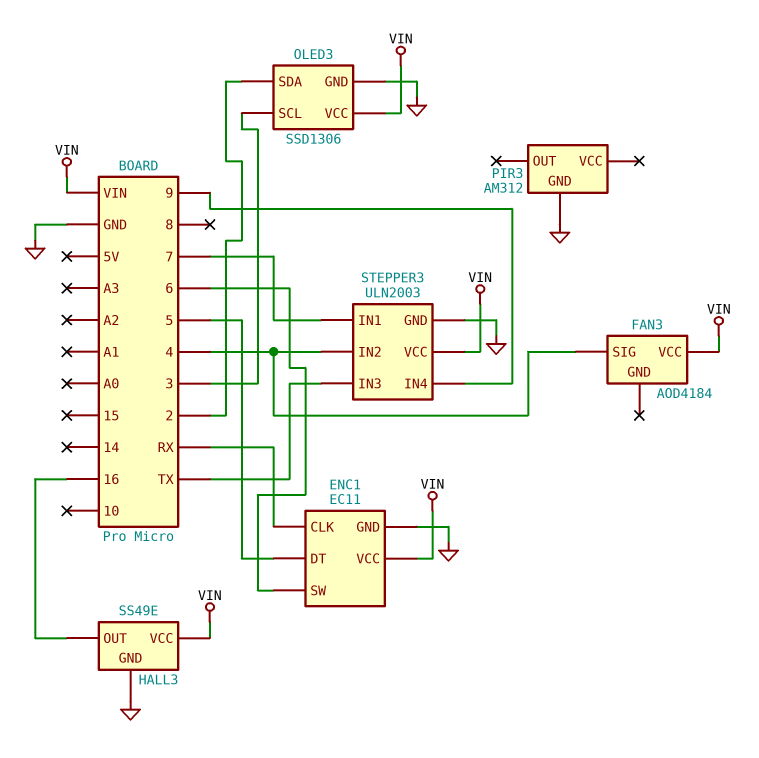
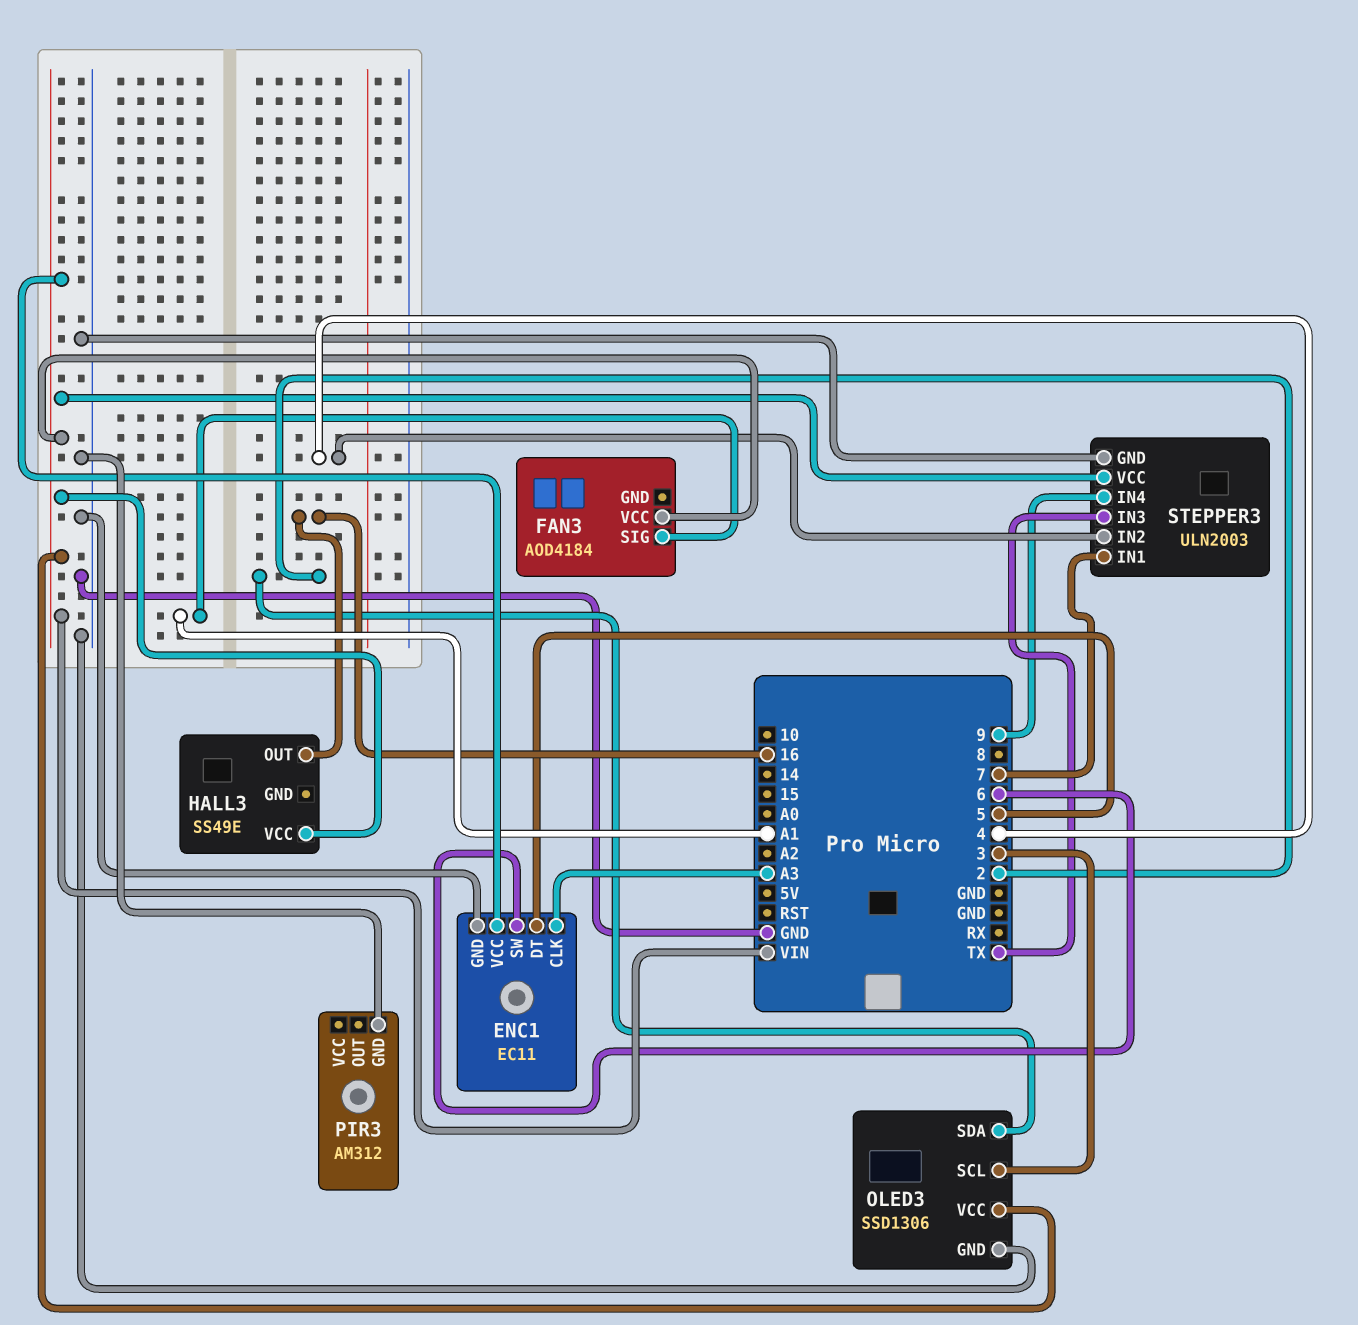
ENC1 pin CLK: RX -> A3
FAN3 pin SIG: 4 -> A1
HALL3 pin GND: GND -> none

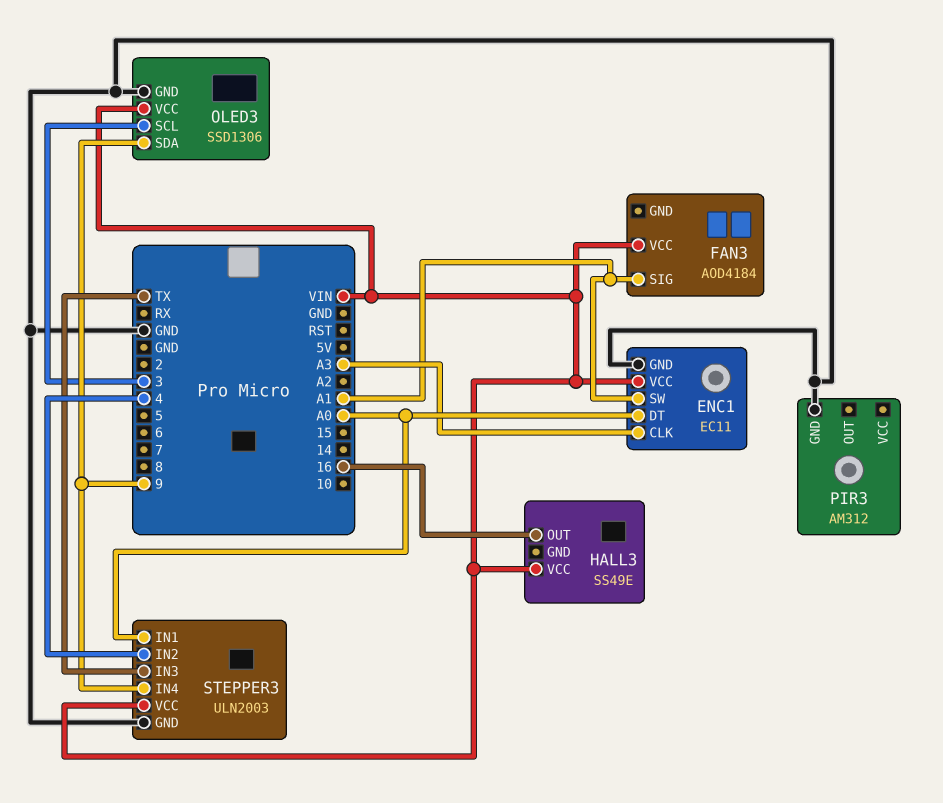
ENC1 pin DT: 5 -> A0
ENC1 pin SW: 6 -> A1
OLED3 pin SDA: 2 -> 9
STEPPER3 pin IN1: 7 -> A0

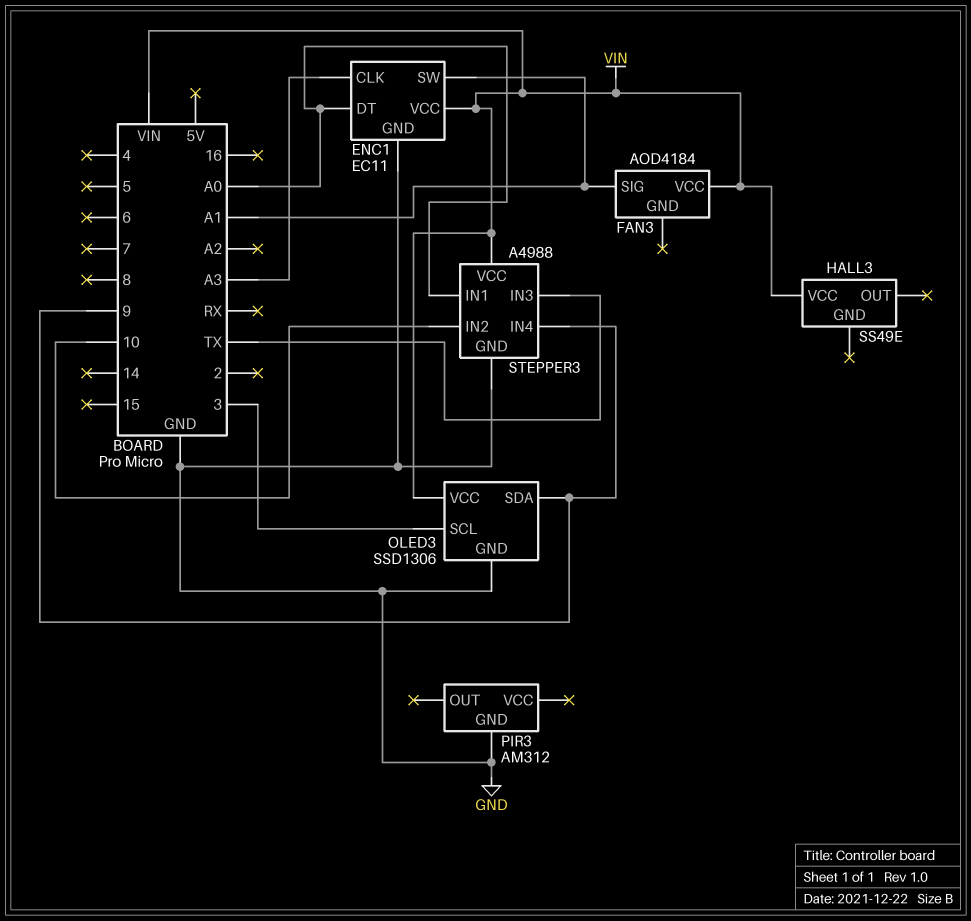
HALL3 pin OUT: 16 -> none
STEPPER3: ULN2003 -> A4988
STEPPER3 pin IN2: 4 -> 10

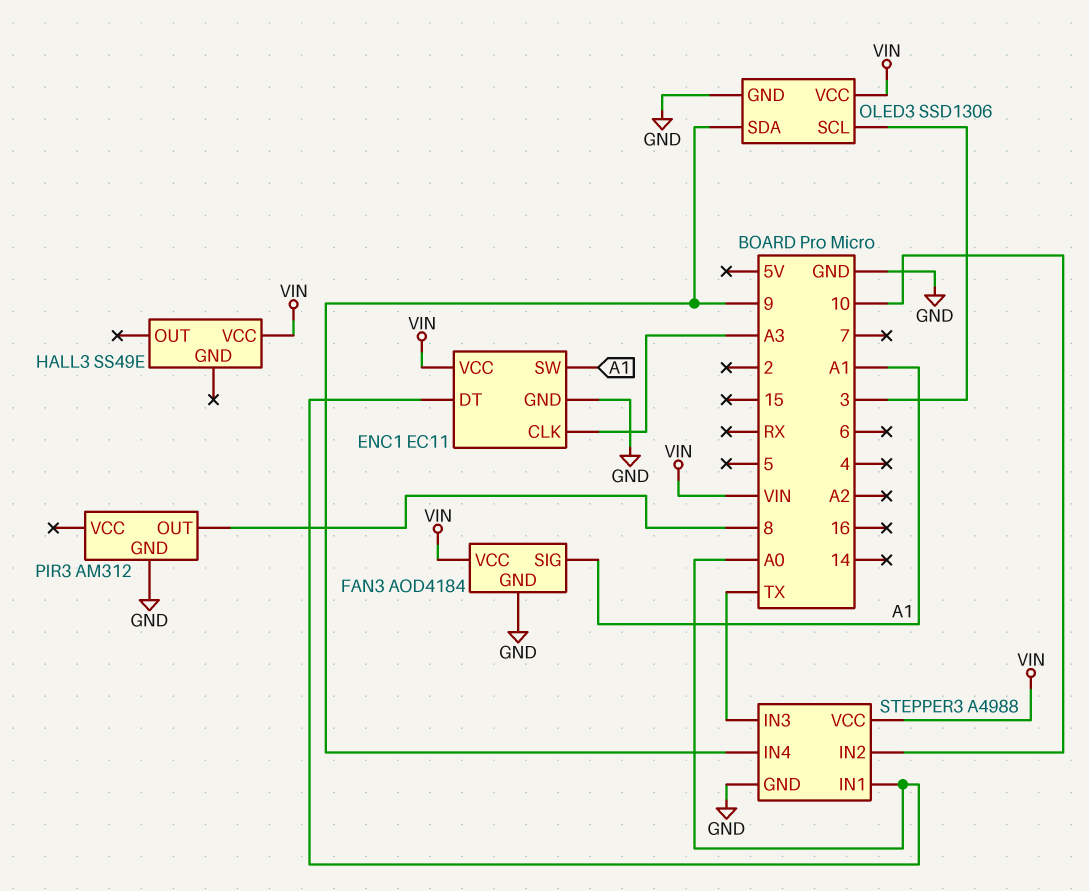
FAN3 pin GND: none -> GND
PIR3 pin OUT: none -> 8

